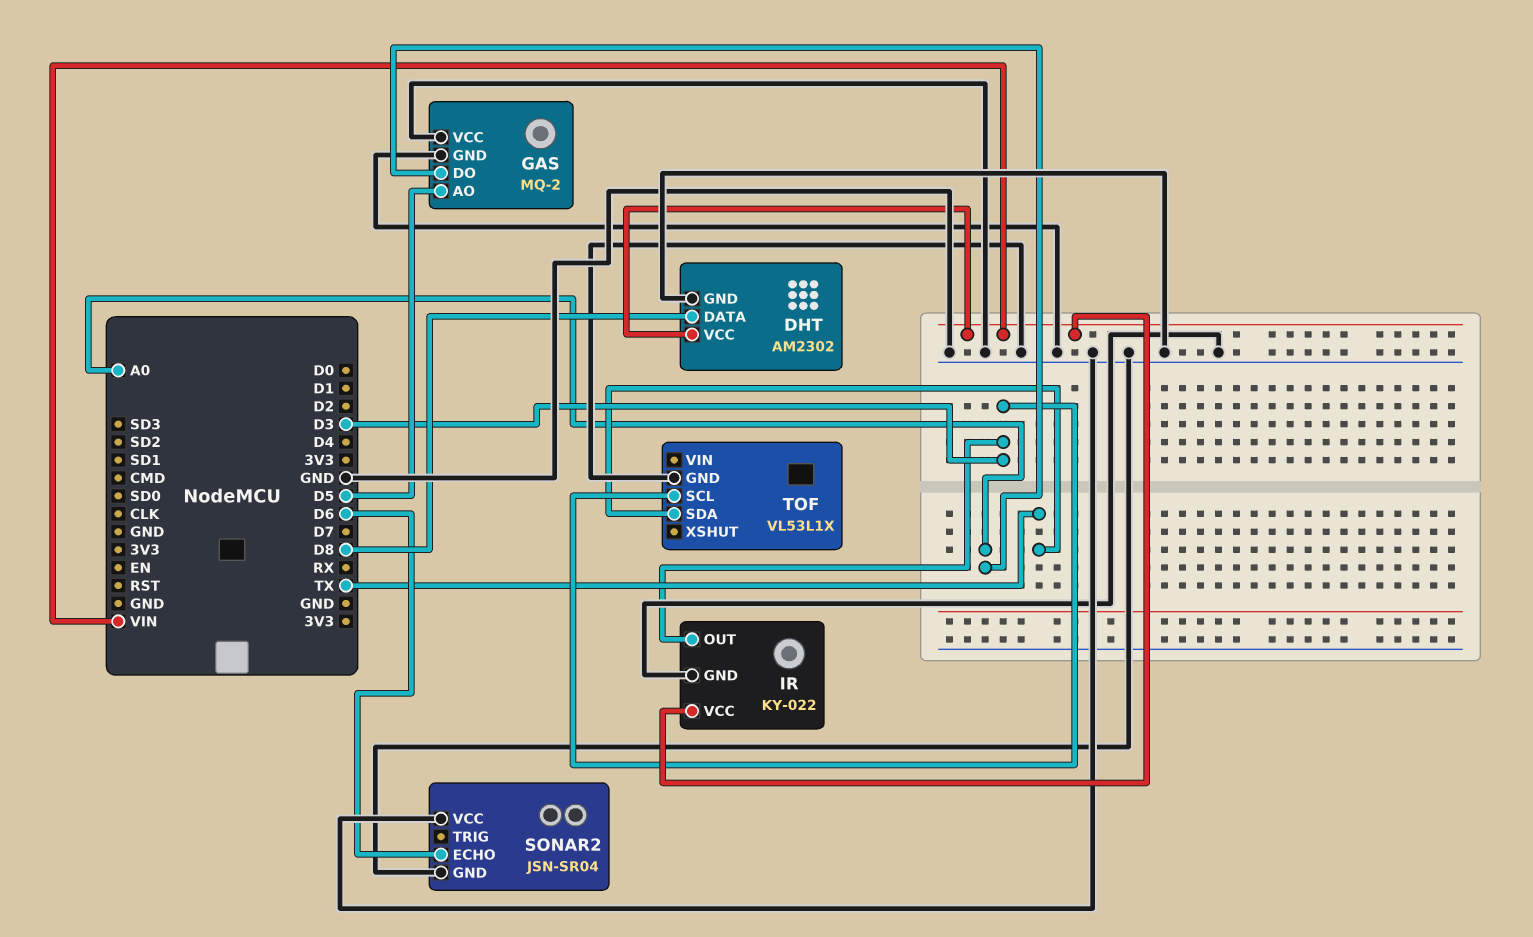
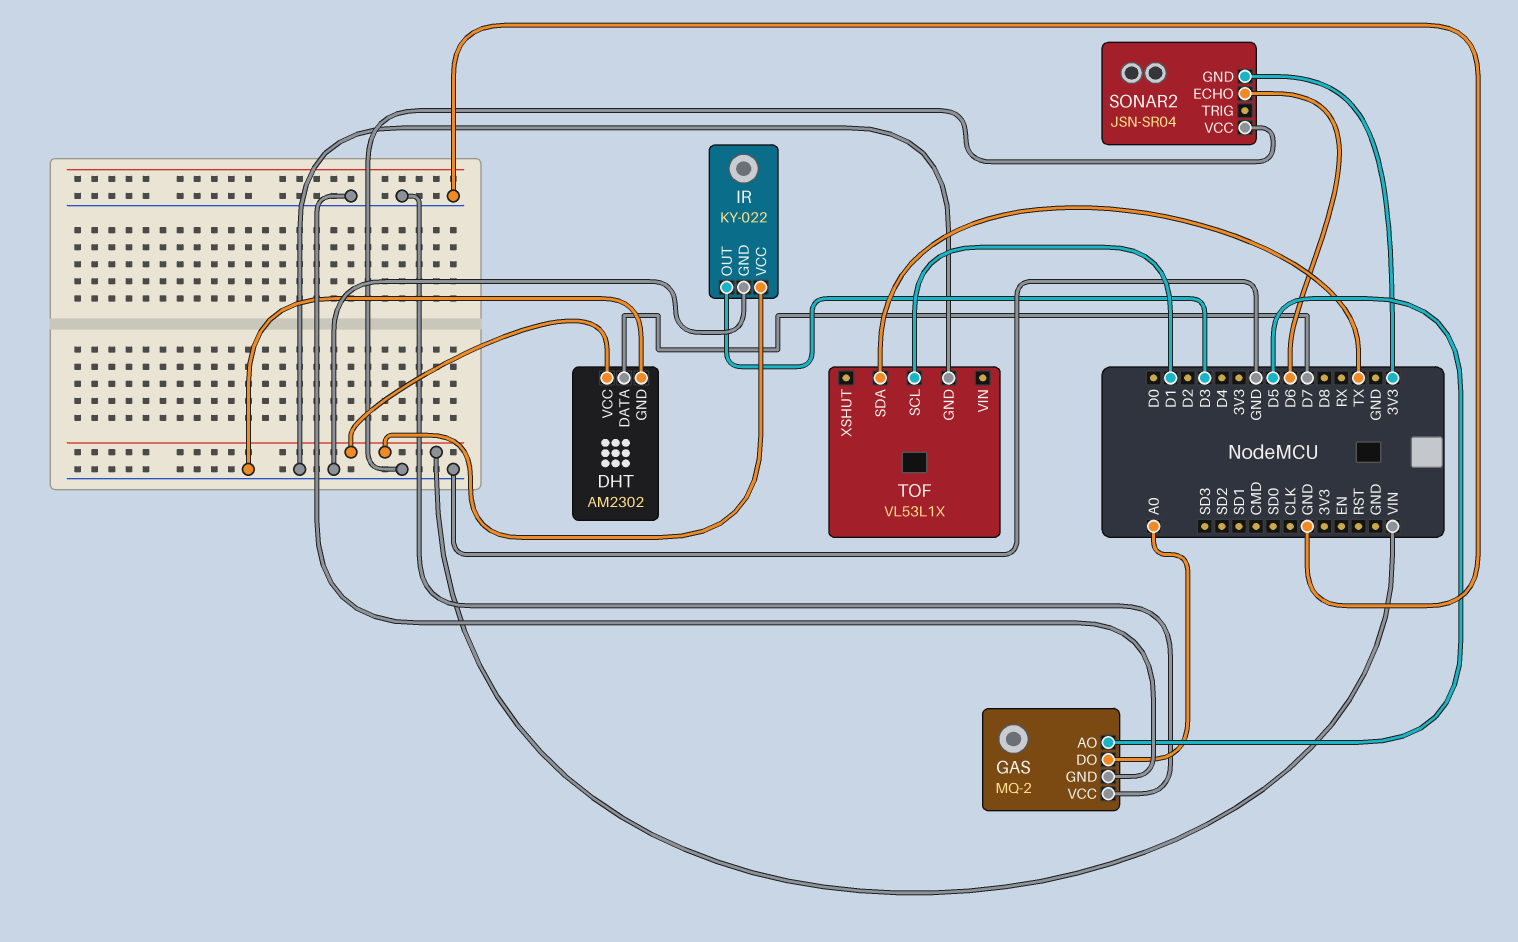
DHT pin DATA: D8 -> D7
SONAR2 pin GND: GND -> 3V3
TOF pin SCL: D3 -> D1

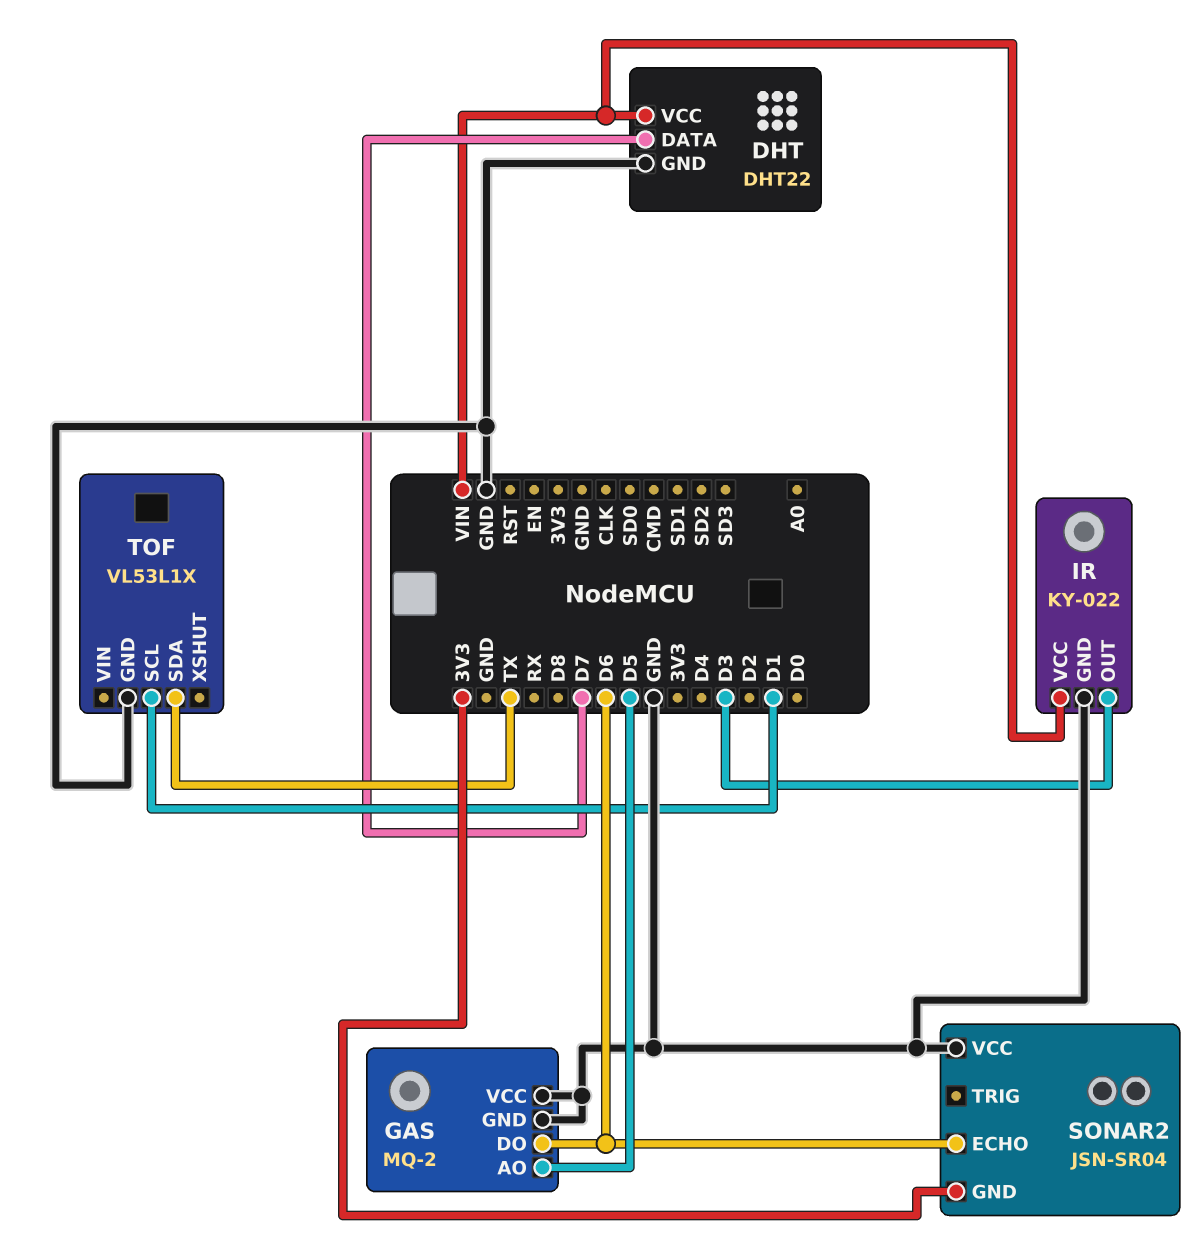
DHT: AM2302 -> DHT22
GAS pin DO: A0 -> D6

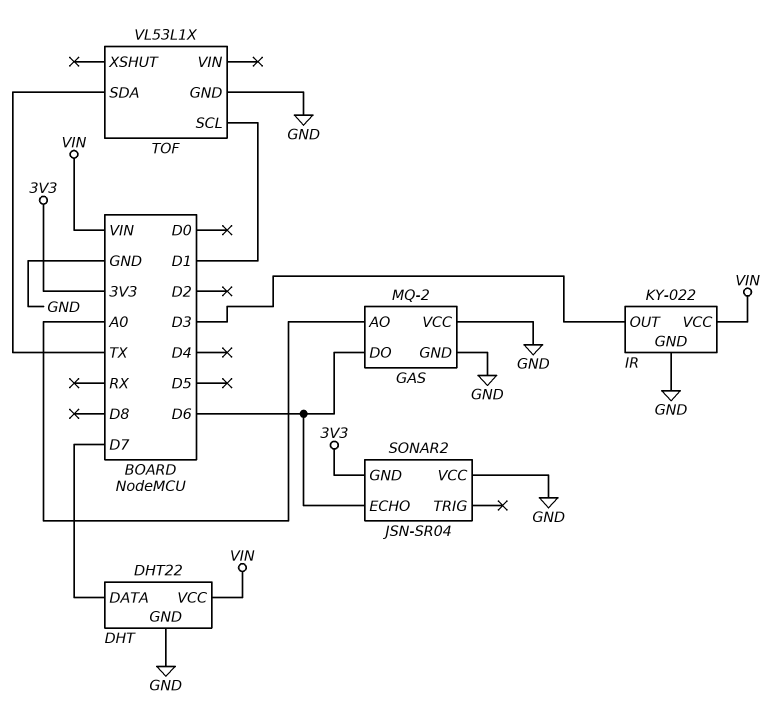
GAS pin AO: D5 -> A0

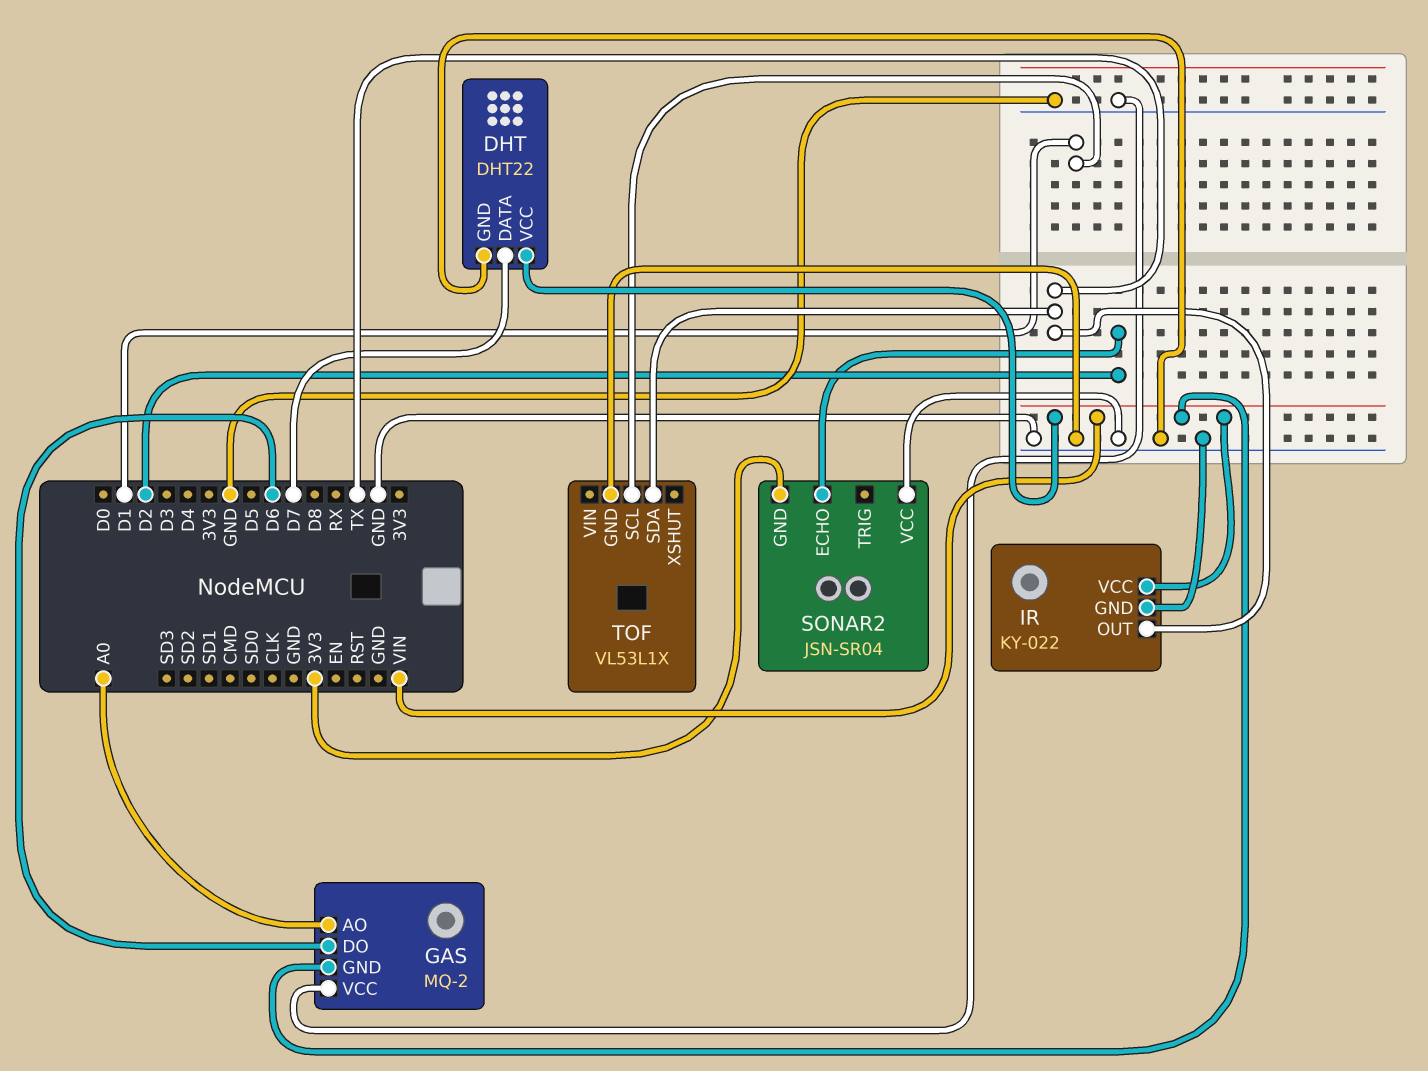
GAS pin GND: GND -> VIN
IR pin OUT: D3 -> TX
SONAR2 pin ECHO: D6 -> D2

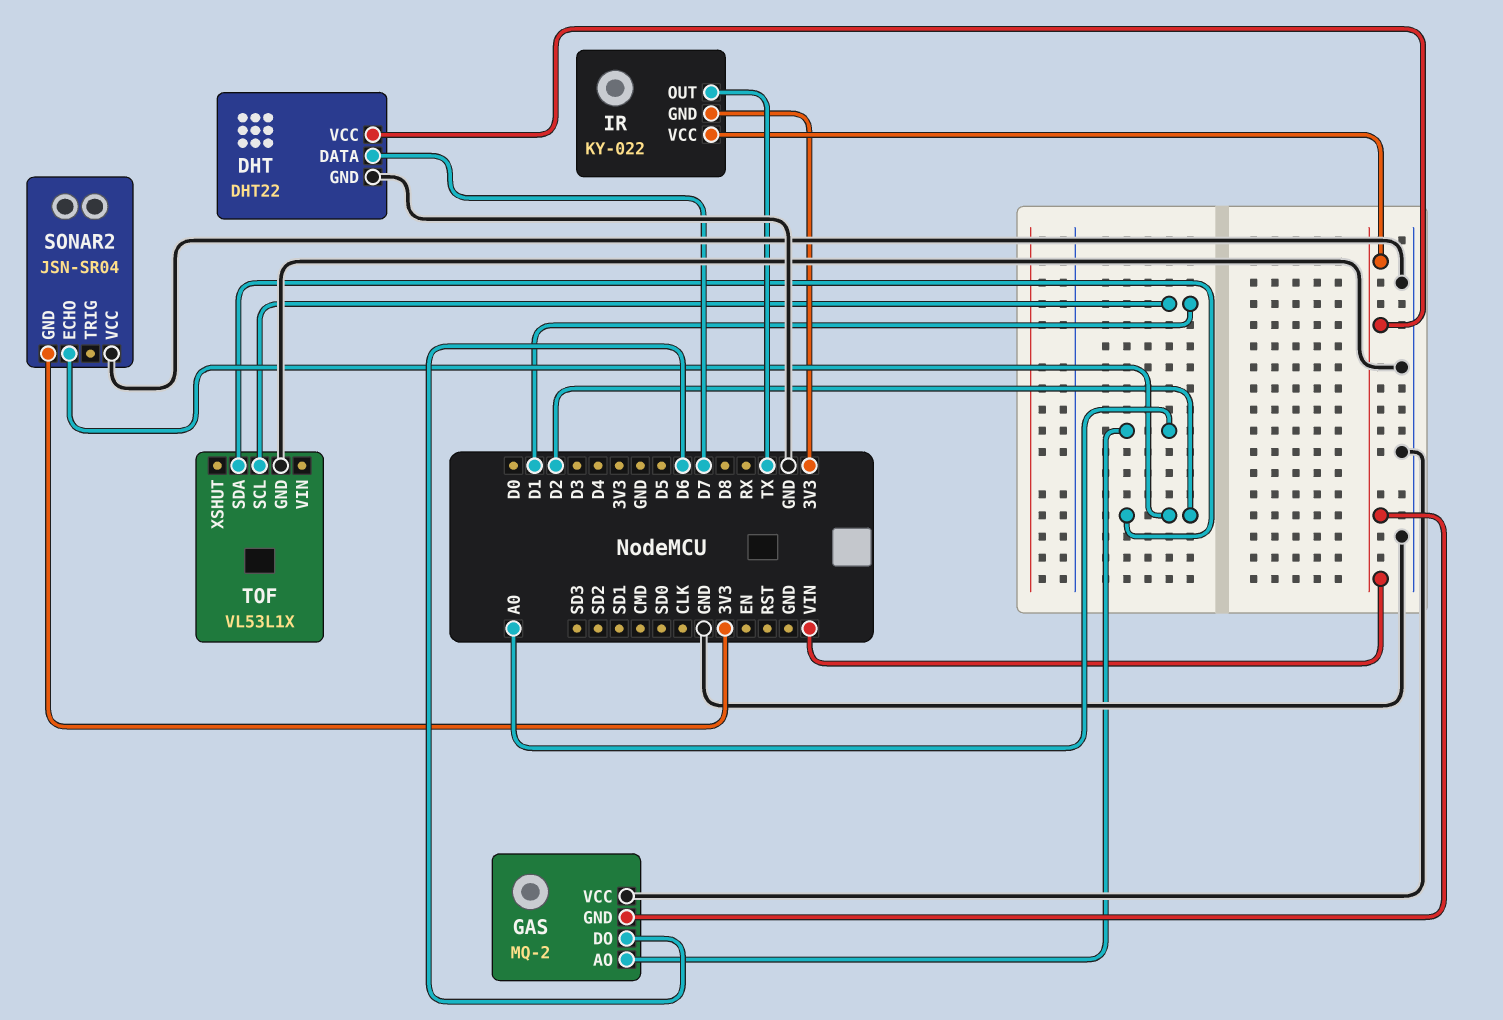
IR pin GND: GND -> 3V3
TOF pin SDA: TX -> D2

